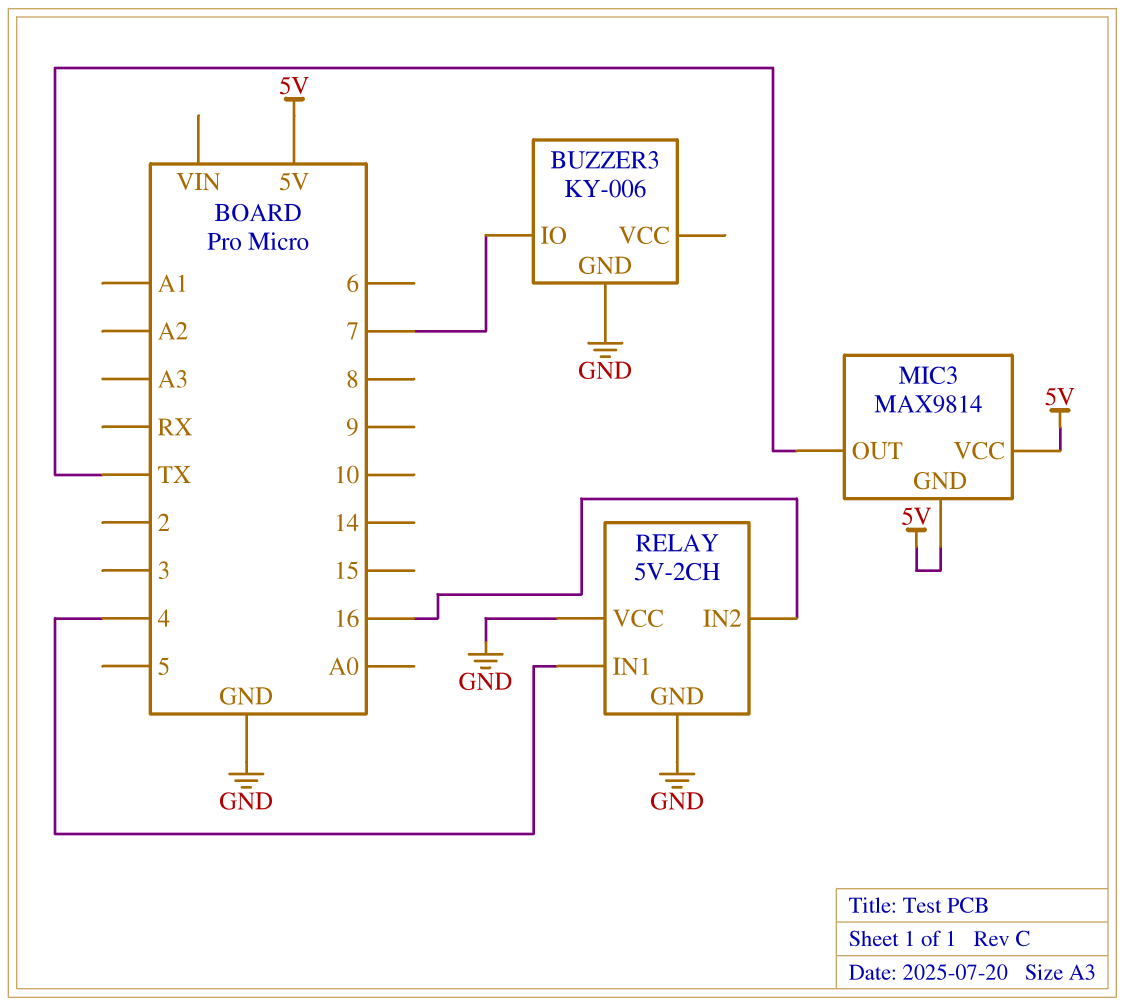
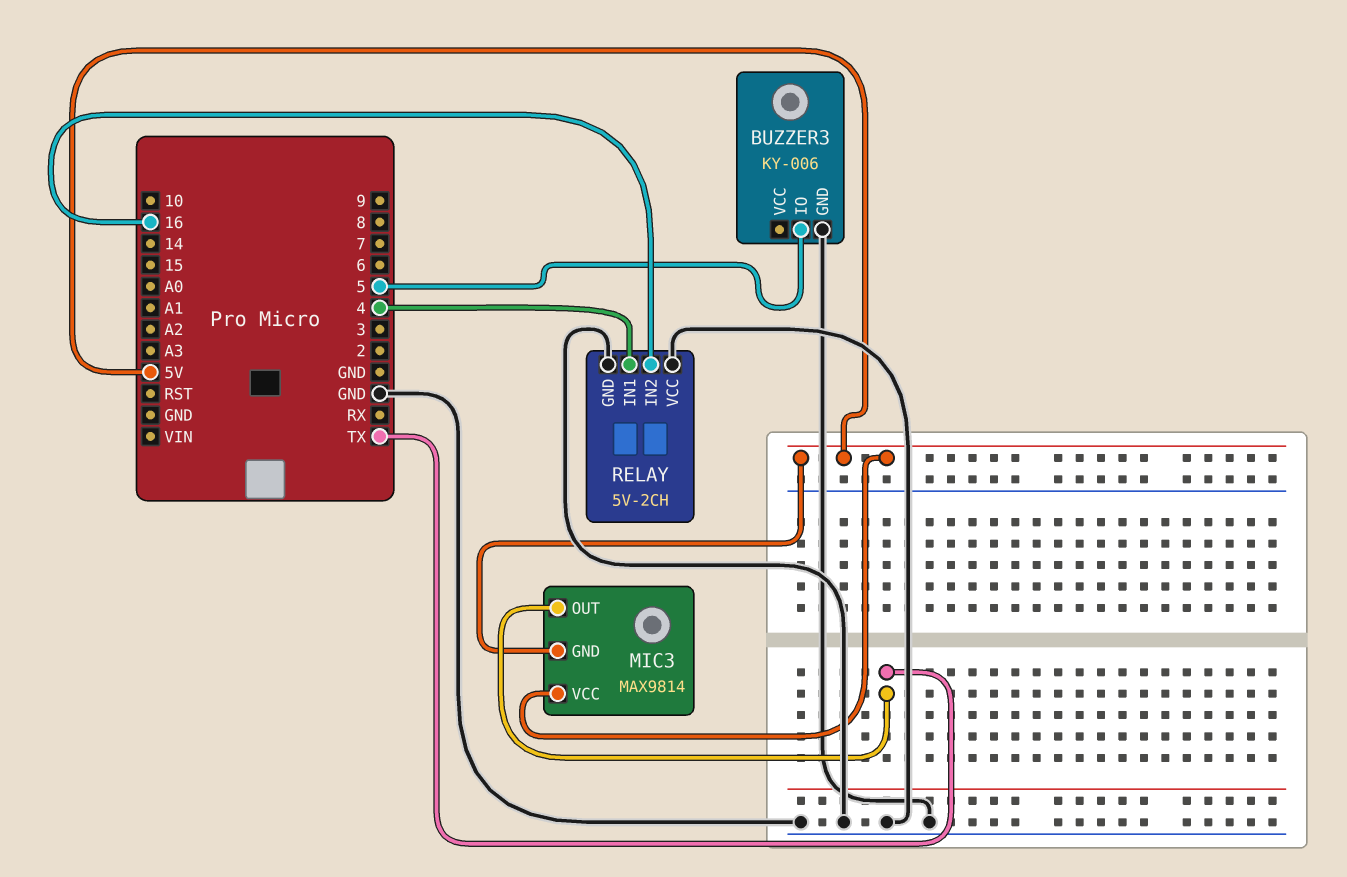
BUZZER3 pin IO: 7 -> 5

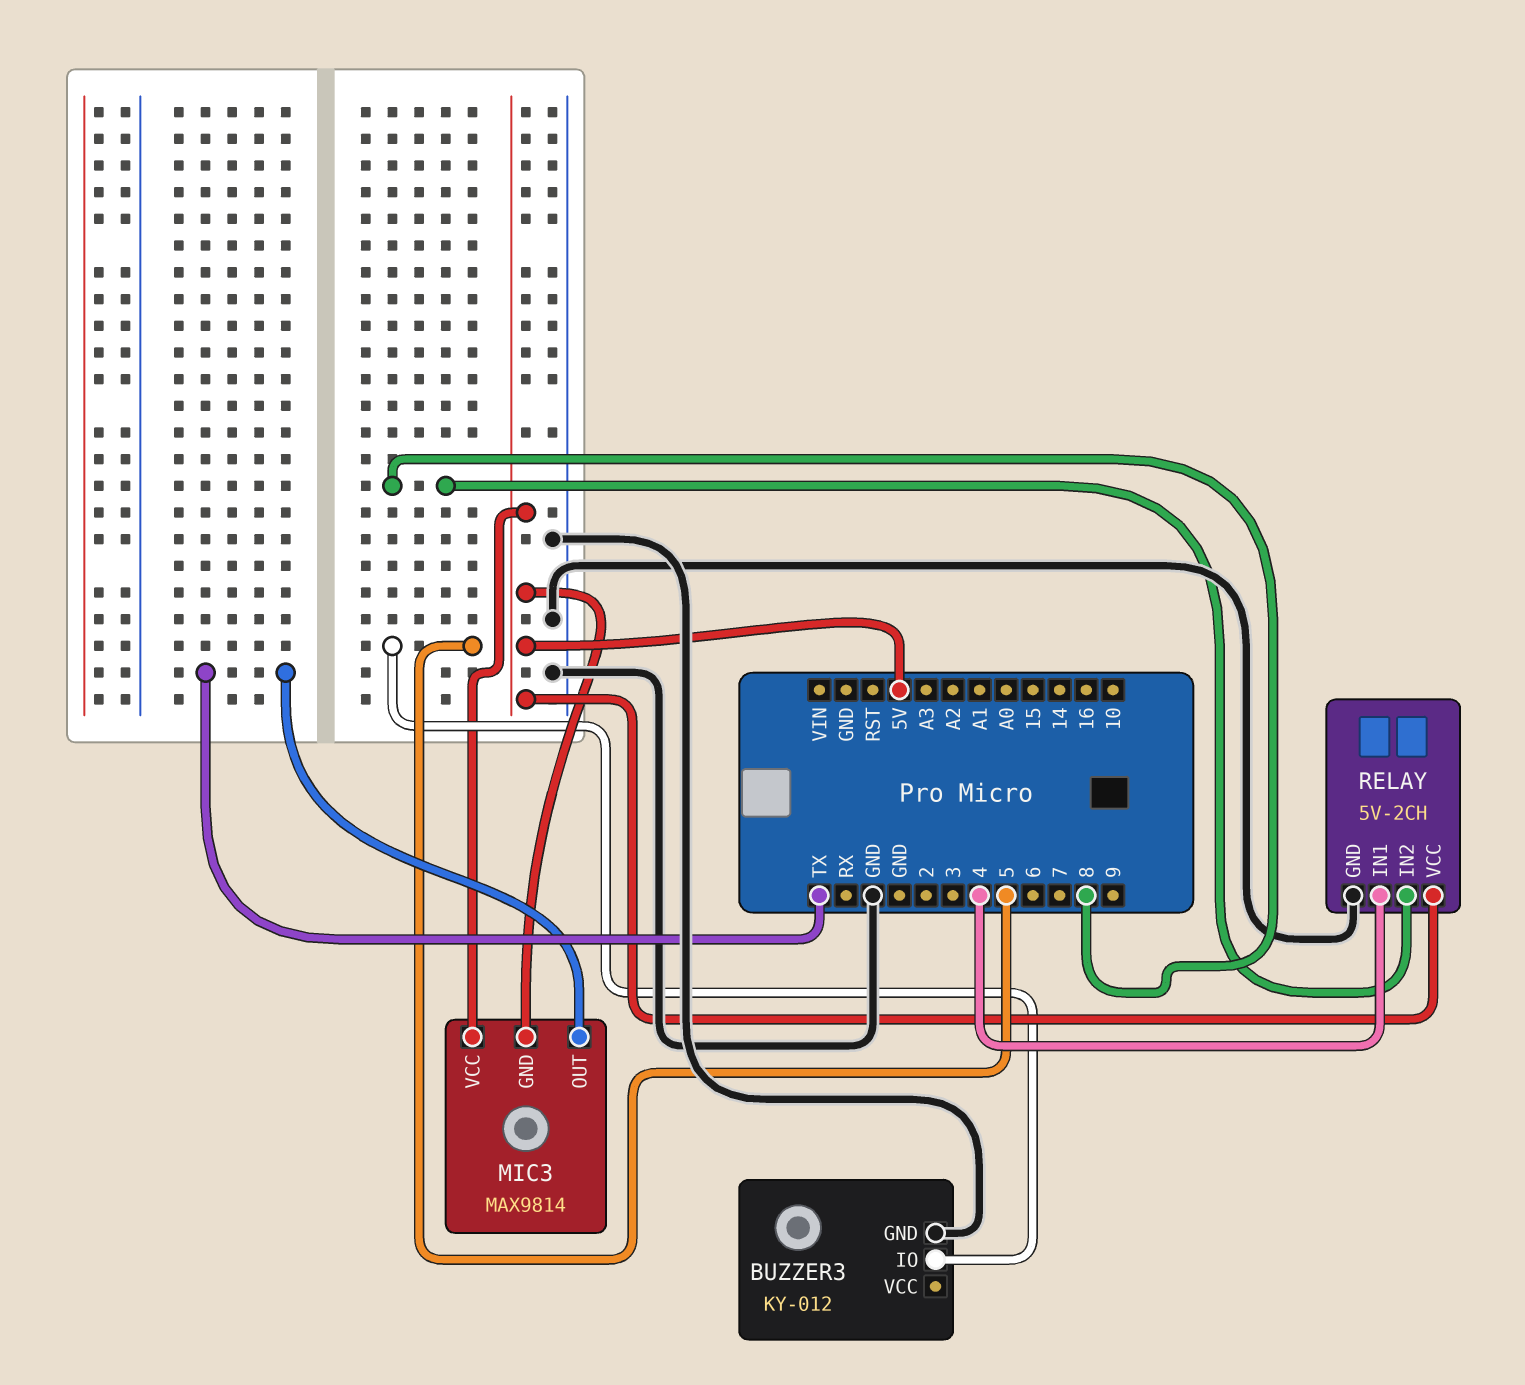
BUZZER3: KY-006 -> KY-012
RELAY pin IN2: 16 -> 8
RELAY pin VCC: GND -> 5V

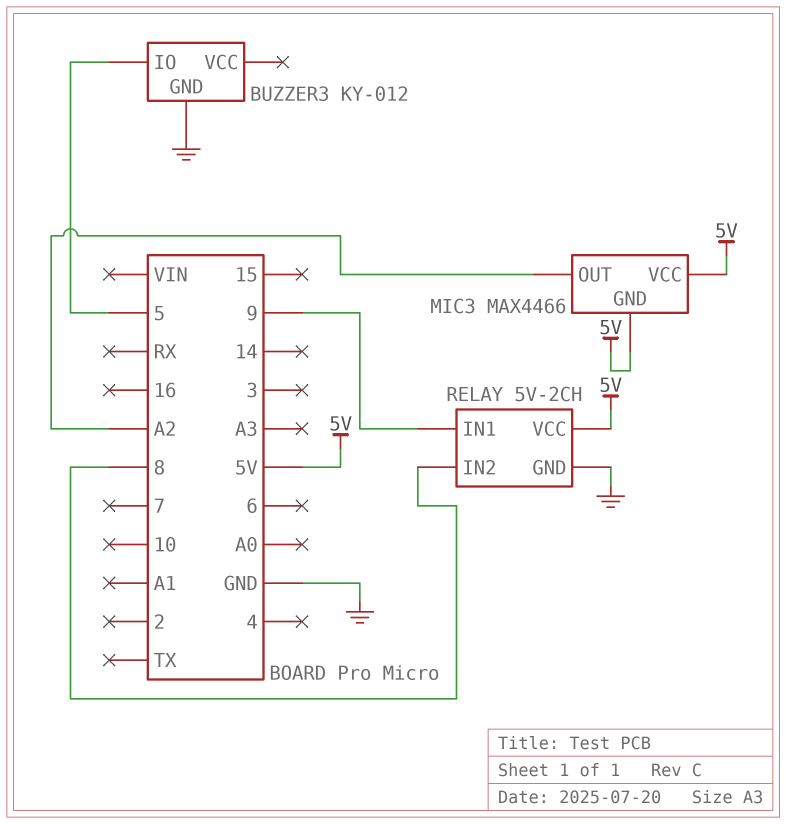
MIC3: MAX9814 -> MAX4466
MIC3 pin OUT: TX -> A2
RELAY pin IN1: 4 -> 9

